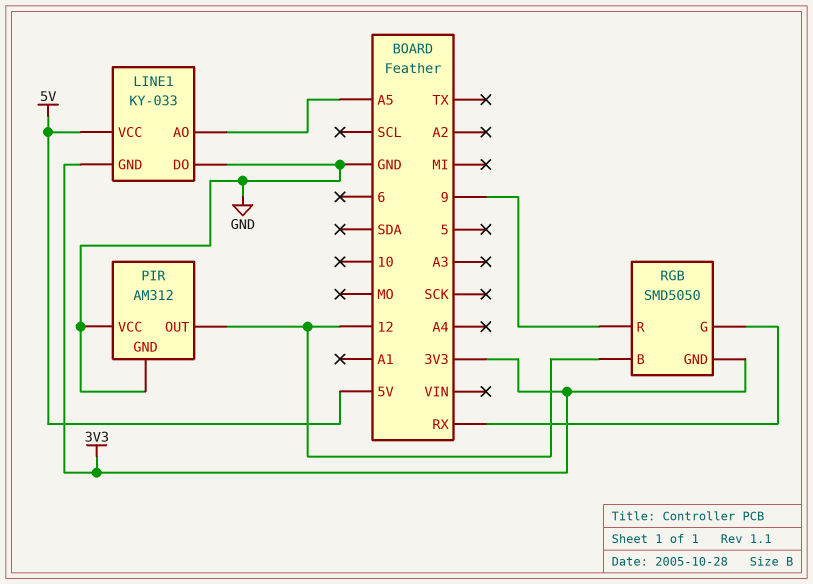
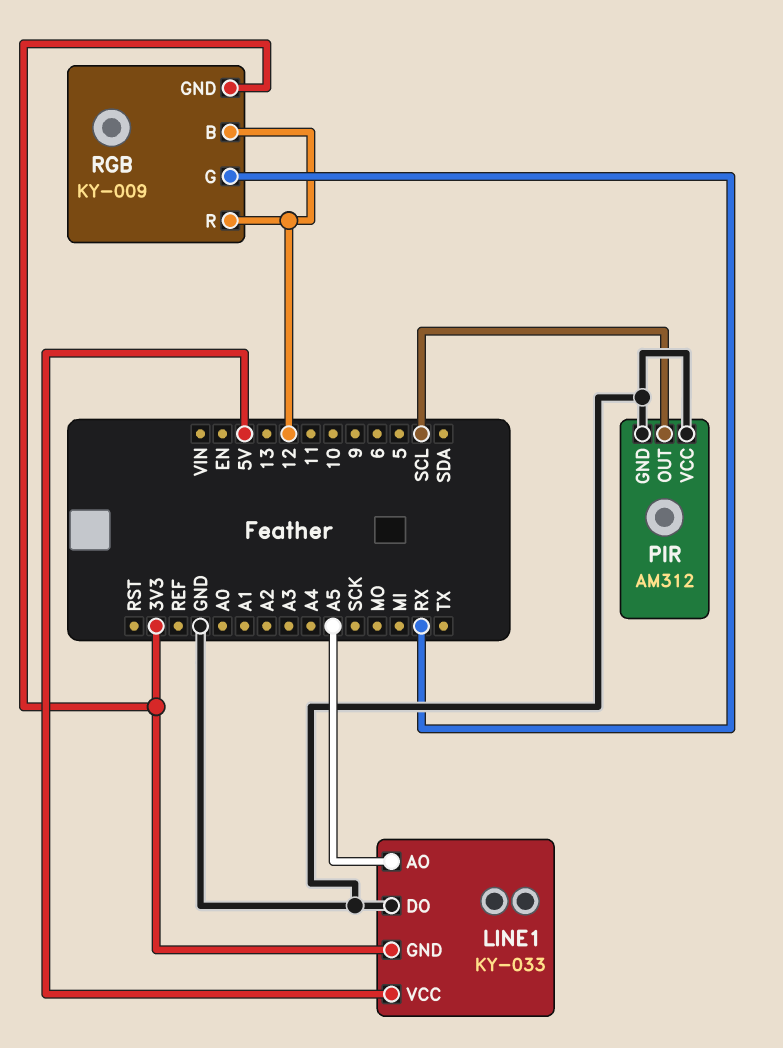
PIR pin OUT: 12 -> SCL
RGB: SMD5050 -> KY-009
RGB pin R: 9 -> 12

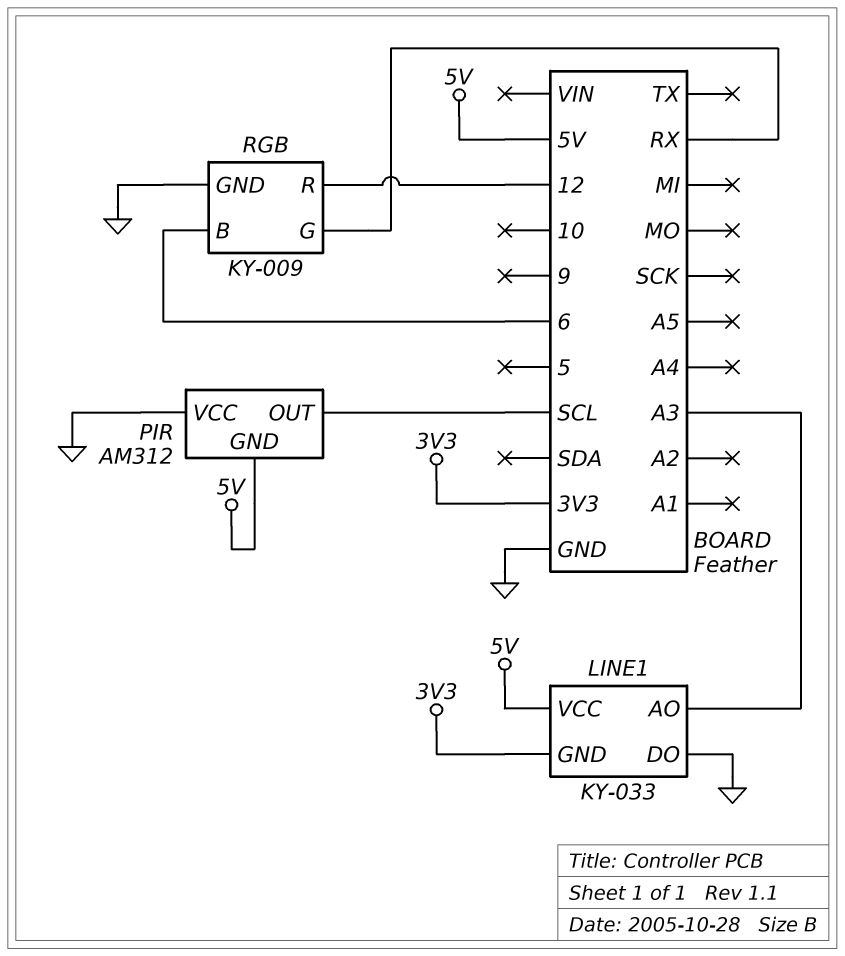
LINE1 pin AO: A5 -> A3
PIR pin GND: GND -> 5V
RGB pin B: 12 -> 6
RGB pin GND: 3V3 -> GND

